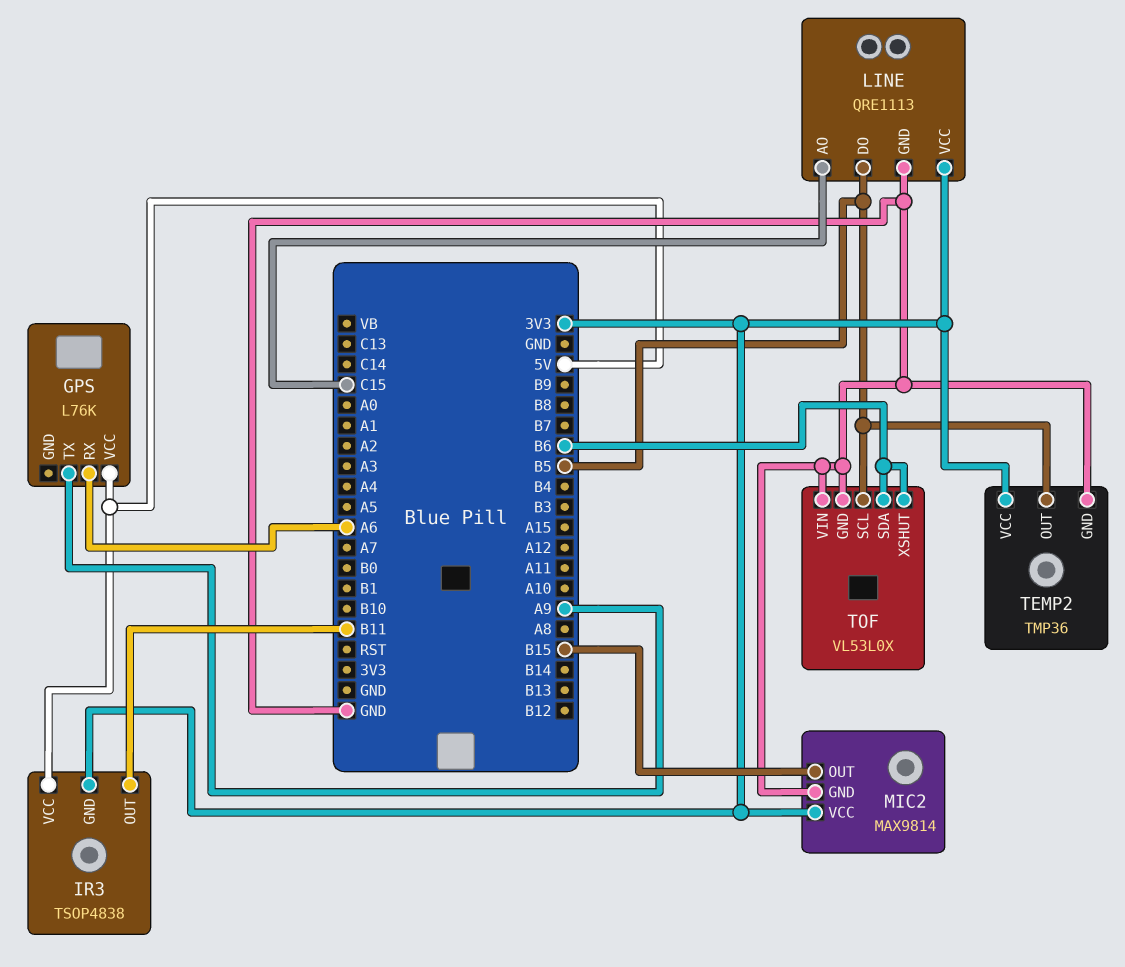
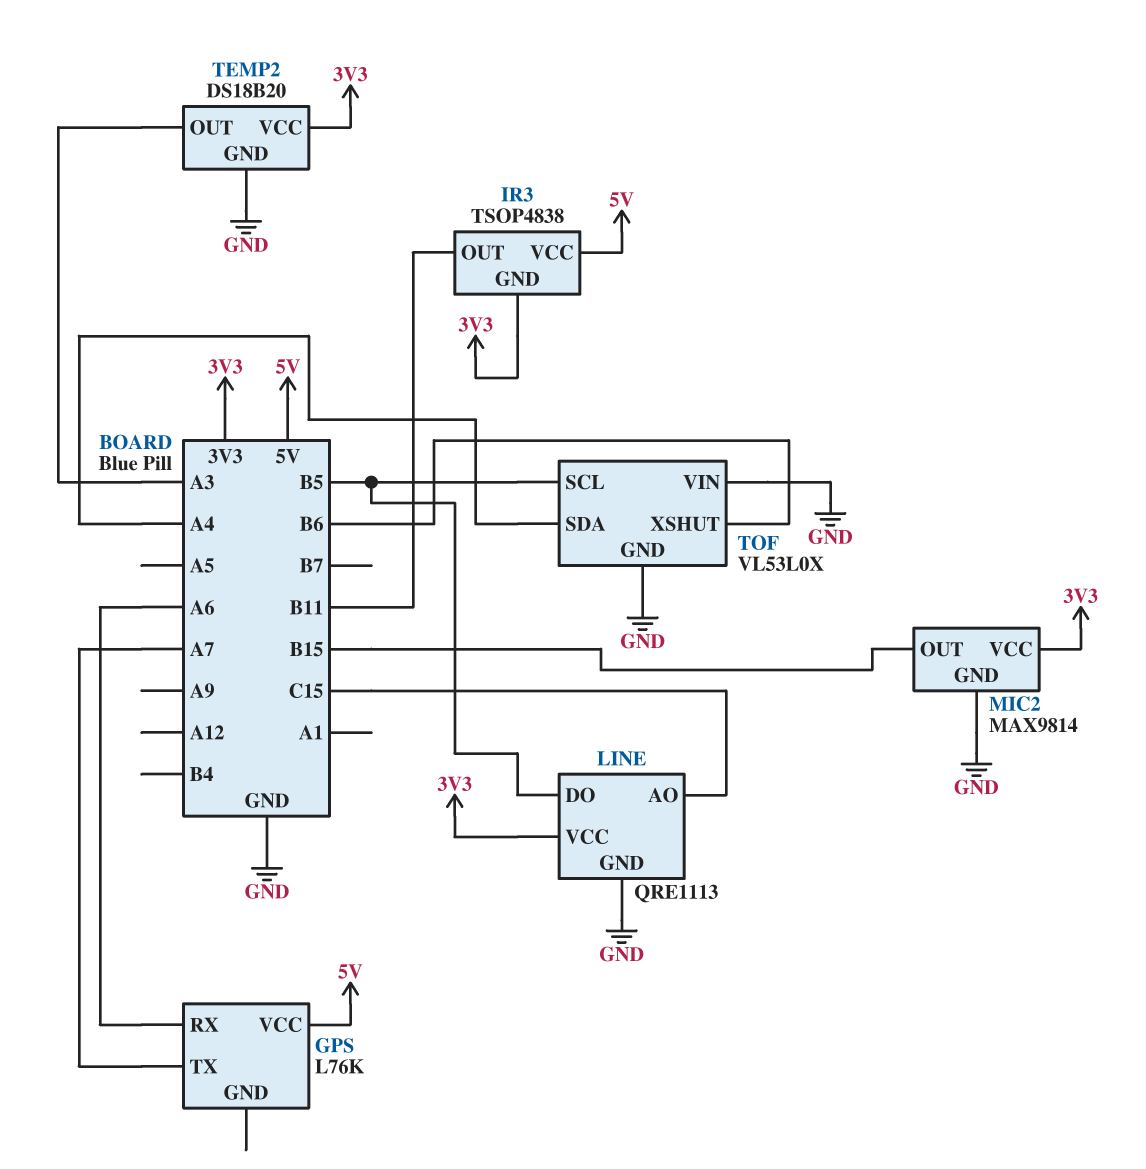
GPS pin TX: A9 -> A7
TEMP2: TMP36 -> DS18B20
TEMP2 pin OUT: B5 -> A3
TOF pin SDA: B6 -> A4

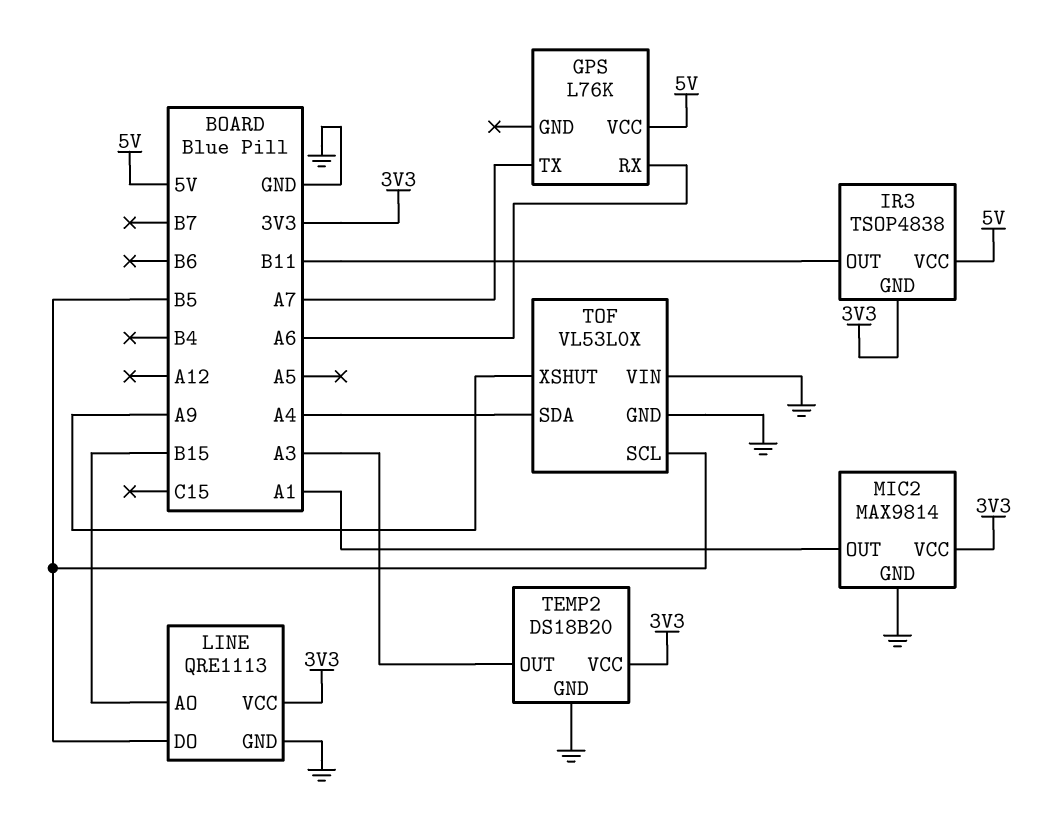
LINE pin AO: C15 -> B15
MIC2 pin OUT: B15 -> A1
TOF pin XSHUT: B6 -> A9

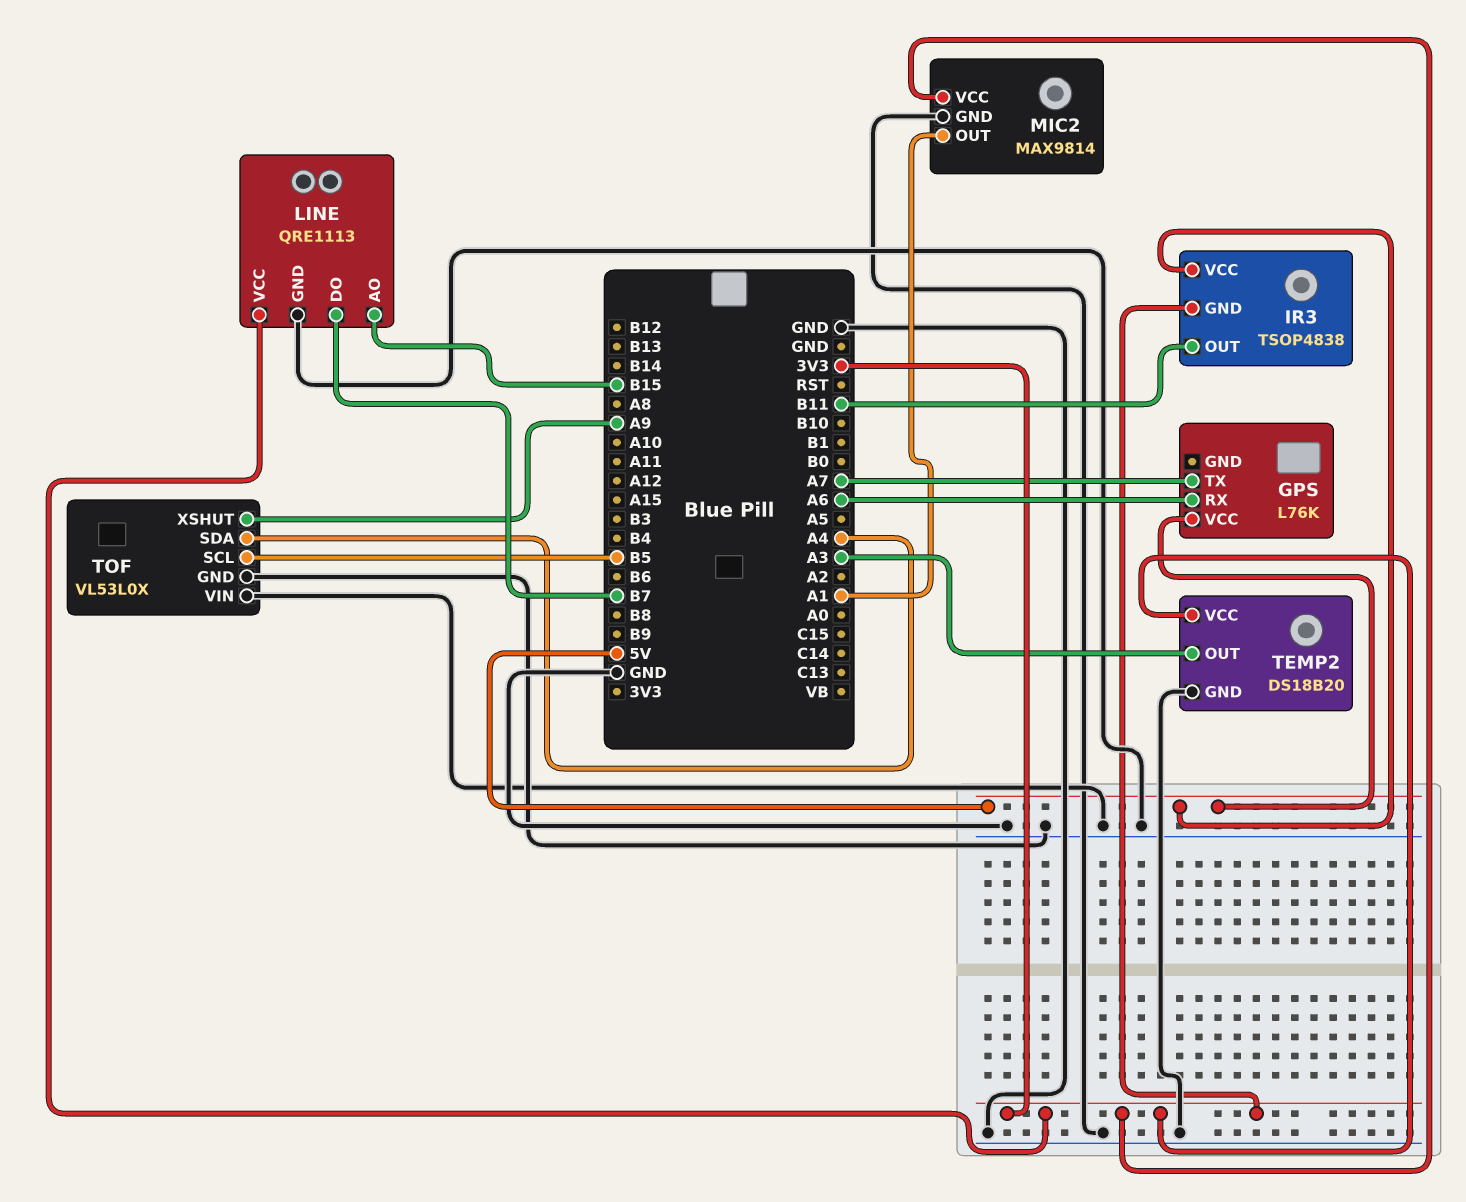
LINE pin DO: B5 -> B7

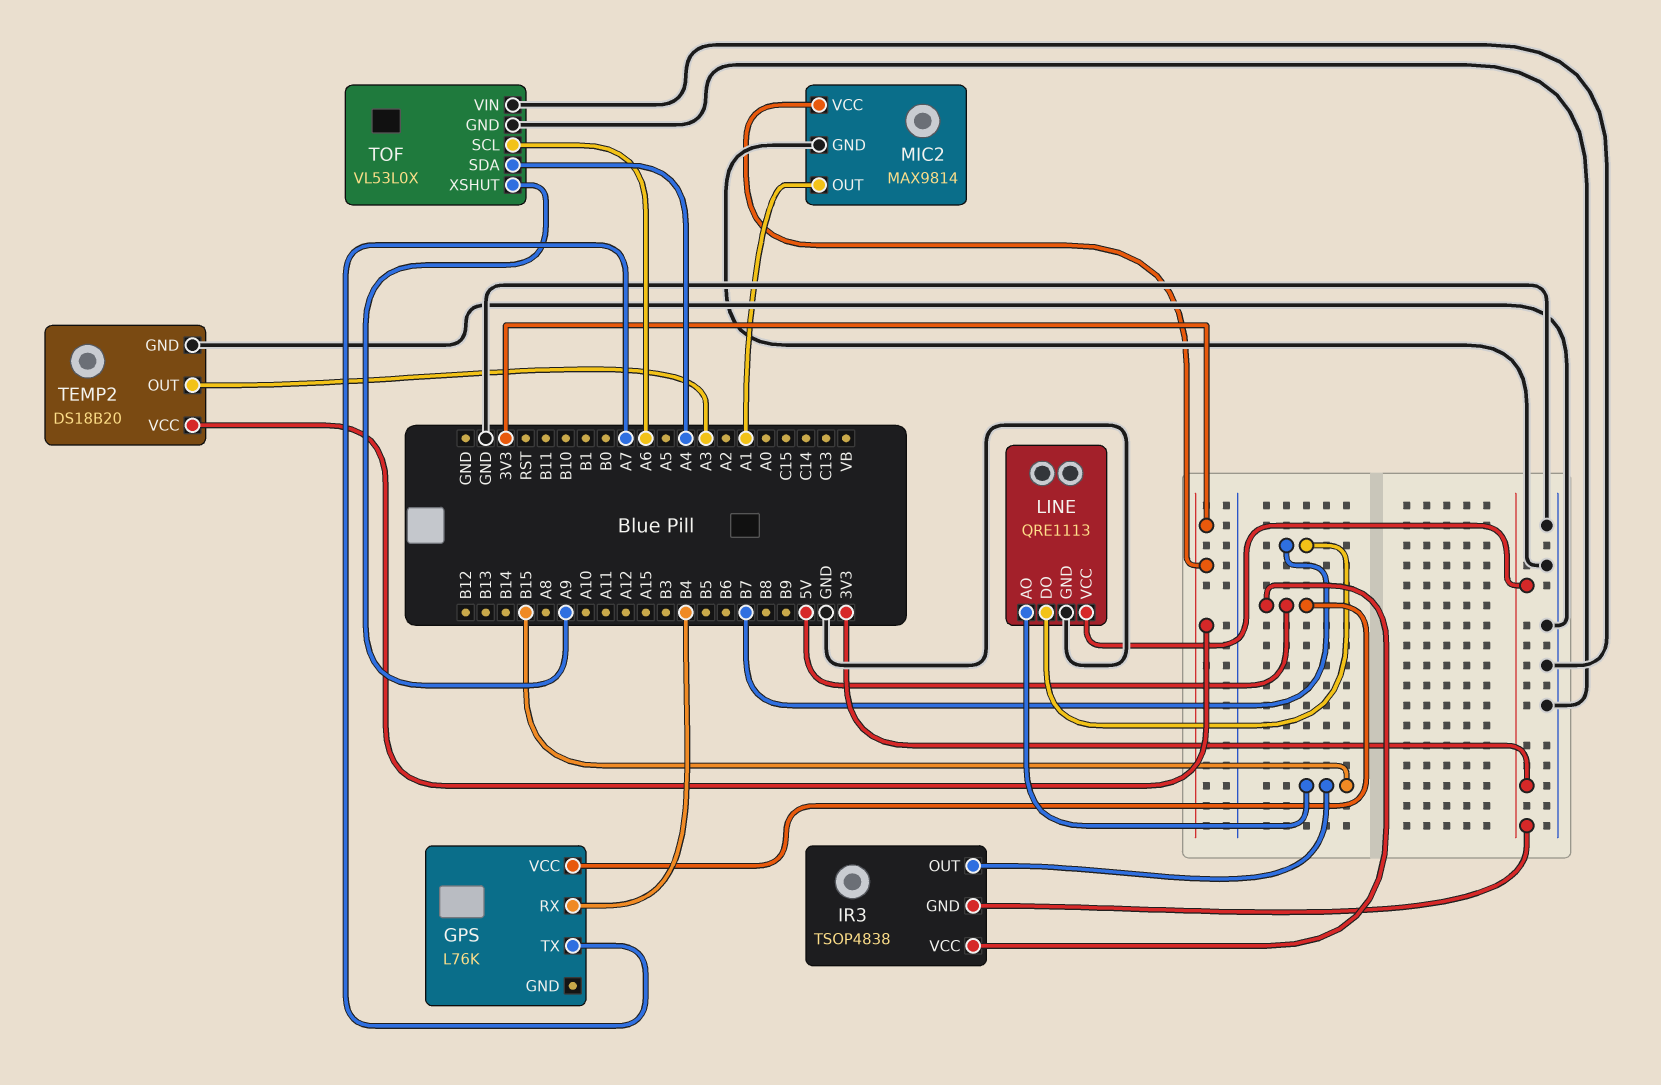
GPS pin RX: A6 -> B4
IR3 pin OUT: B11 -> B15
TOF pin SCL: B5 -> A6

